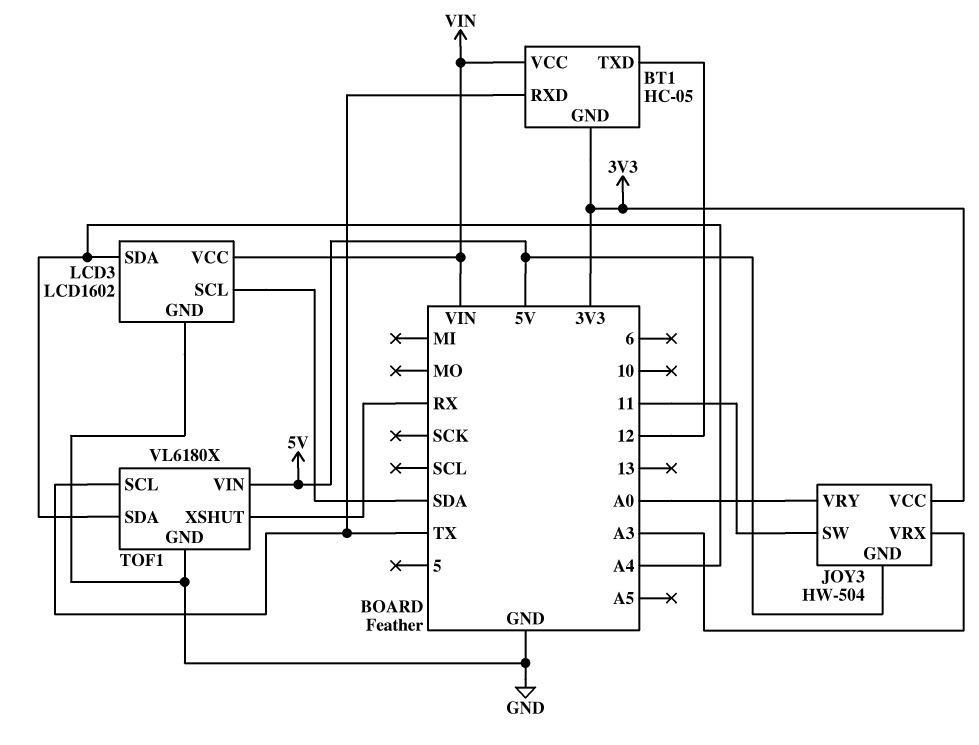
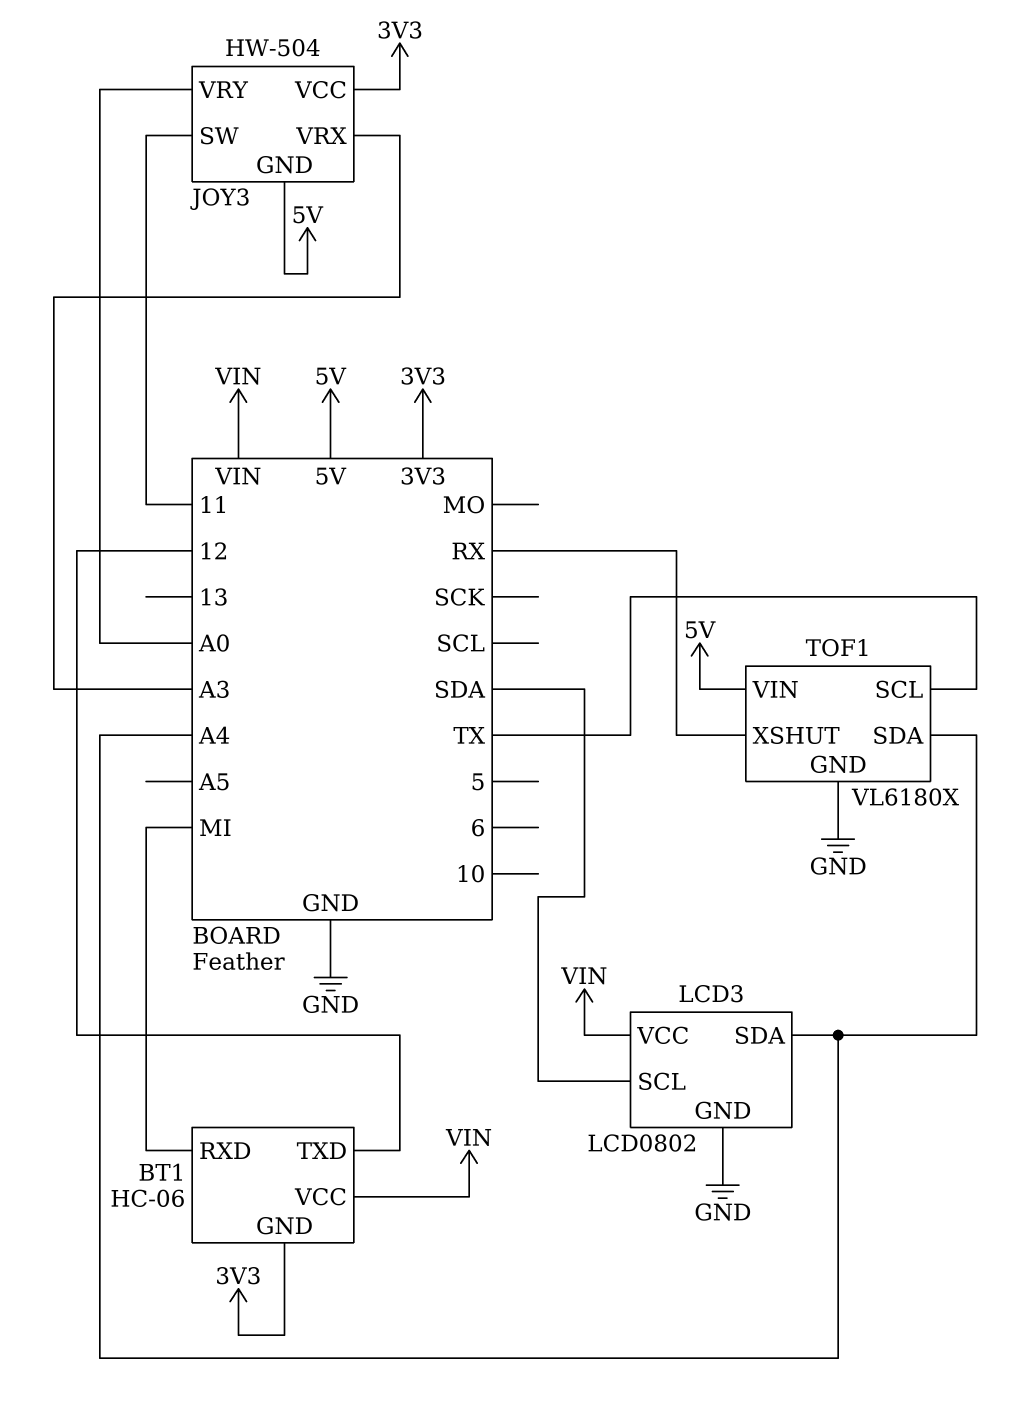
BT1: HC-05 -> HC-06
BT1 pin RXD: TX -> MI
LCD3: LCD1602 -> LCD0802

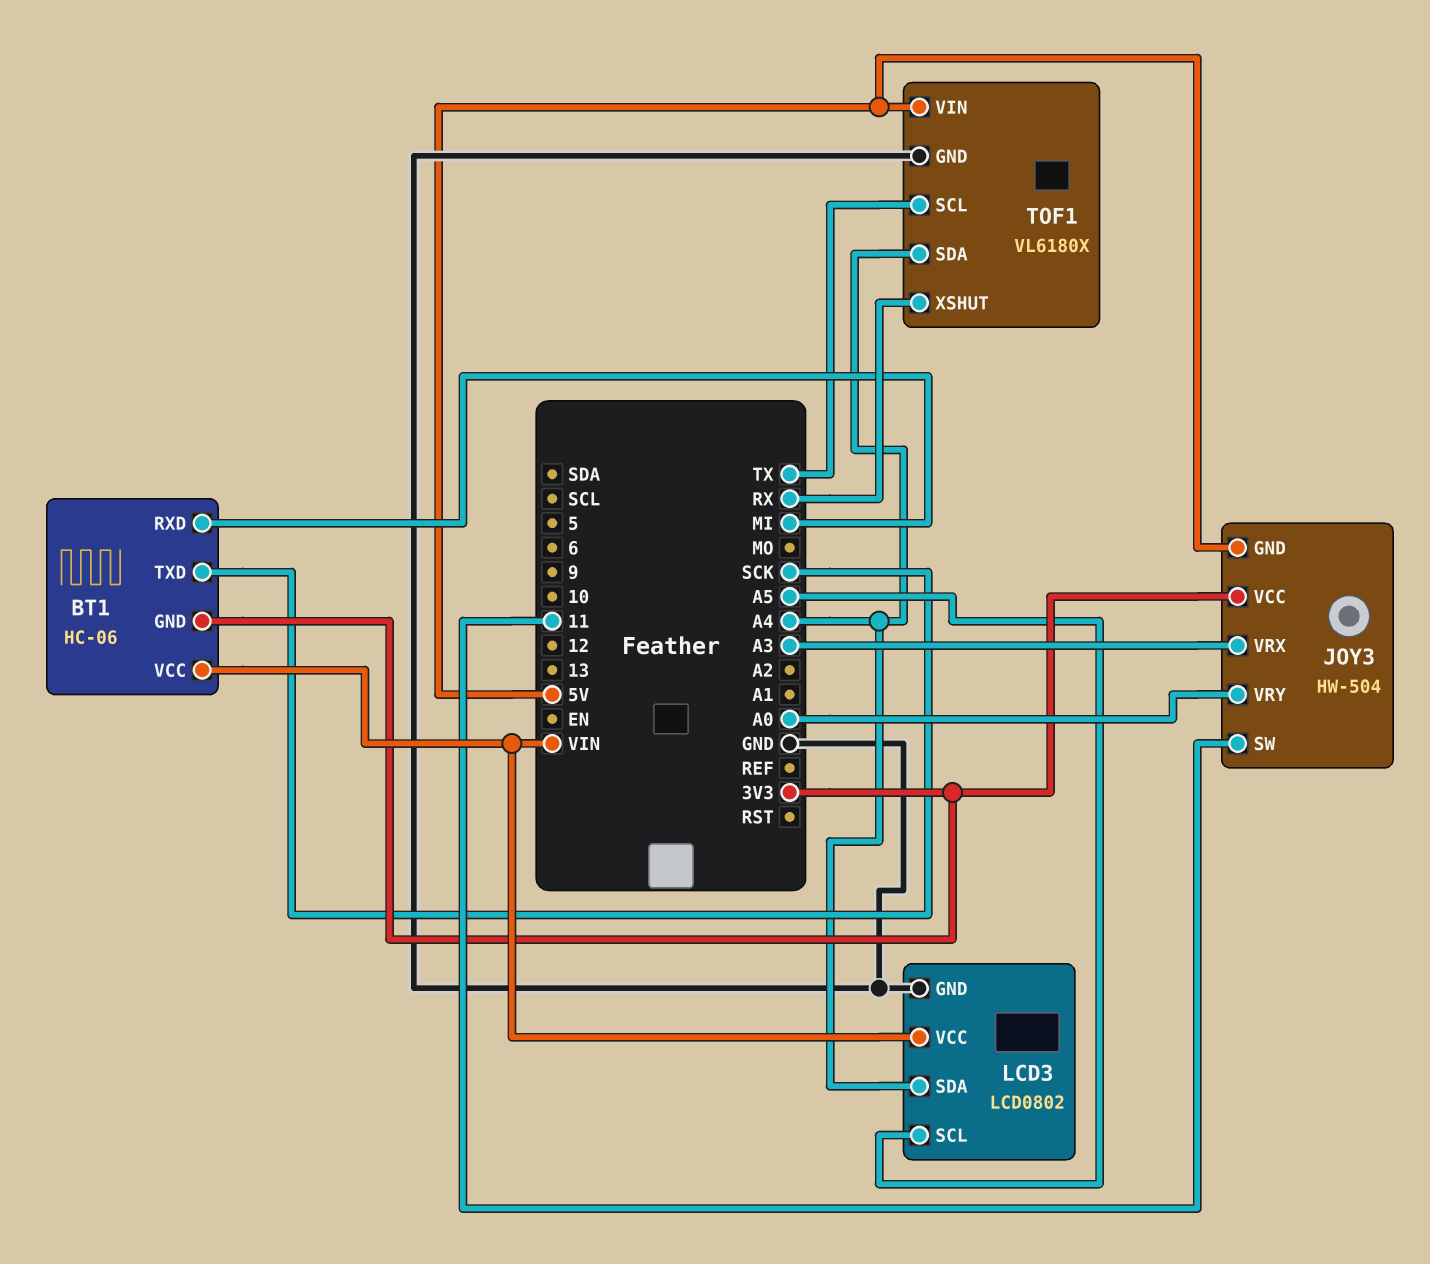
BT1 pin TXD: 12 -> SCK
LCD3 pin SCL: SDA -> A5

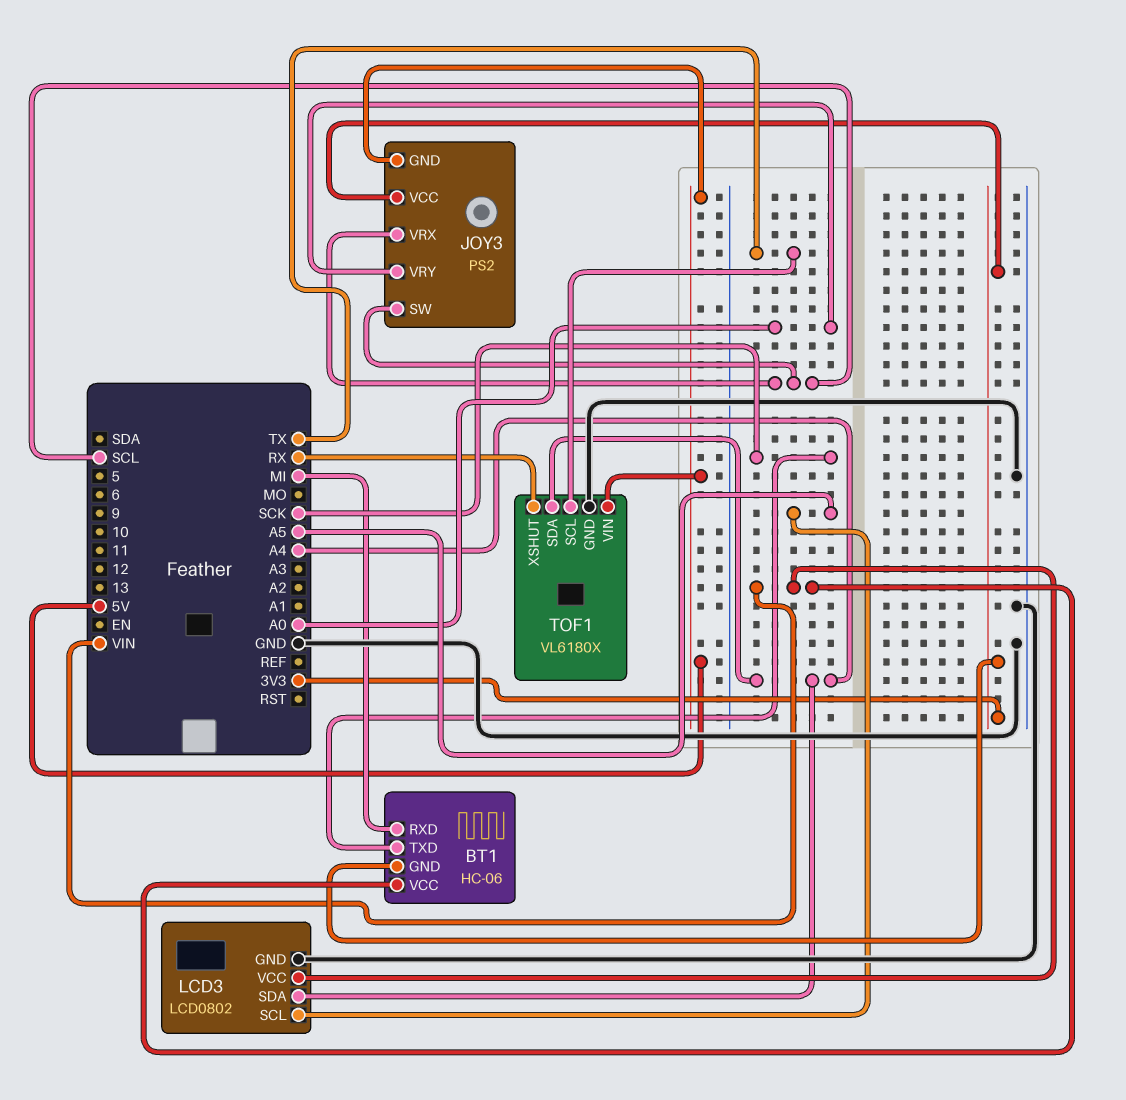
JOY3: HW-504 -> PS2
JOY3 pin SW: 11 -> SCL
JOY3 pin VRX: A3 -> SCL

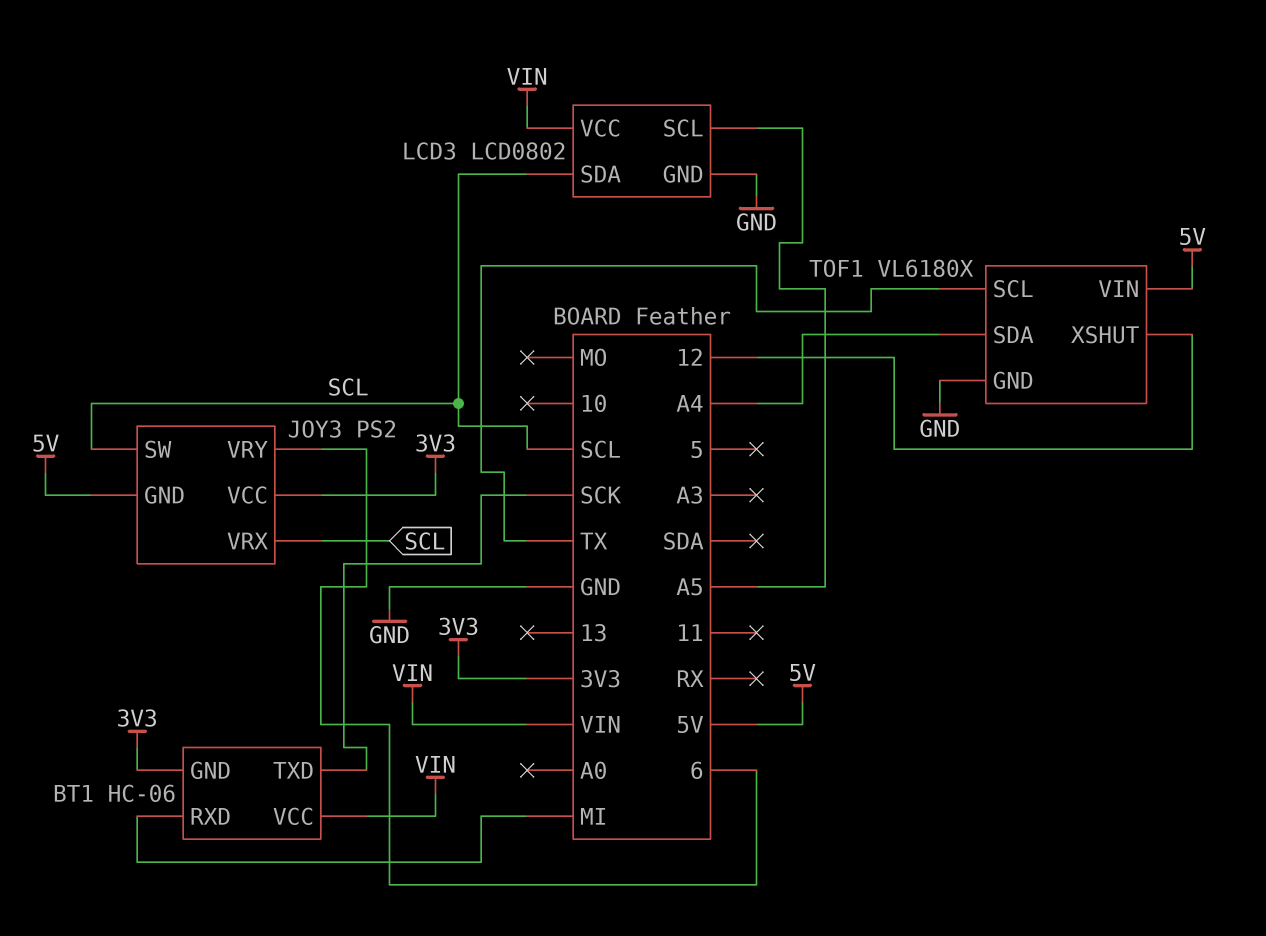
JOY3 pin VRY: A0 -> 6
LCD3 pin SDA: A4 -> SCL
TOF1 pin XSHUT: RX -> 12

